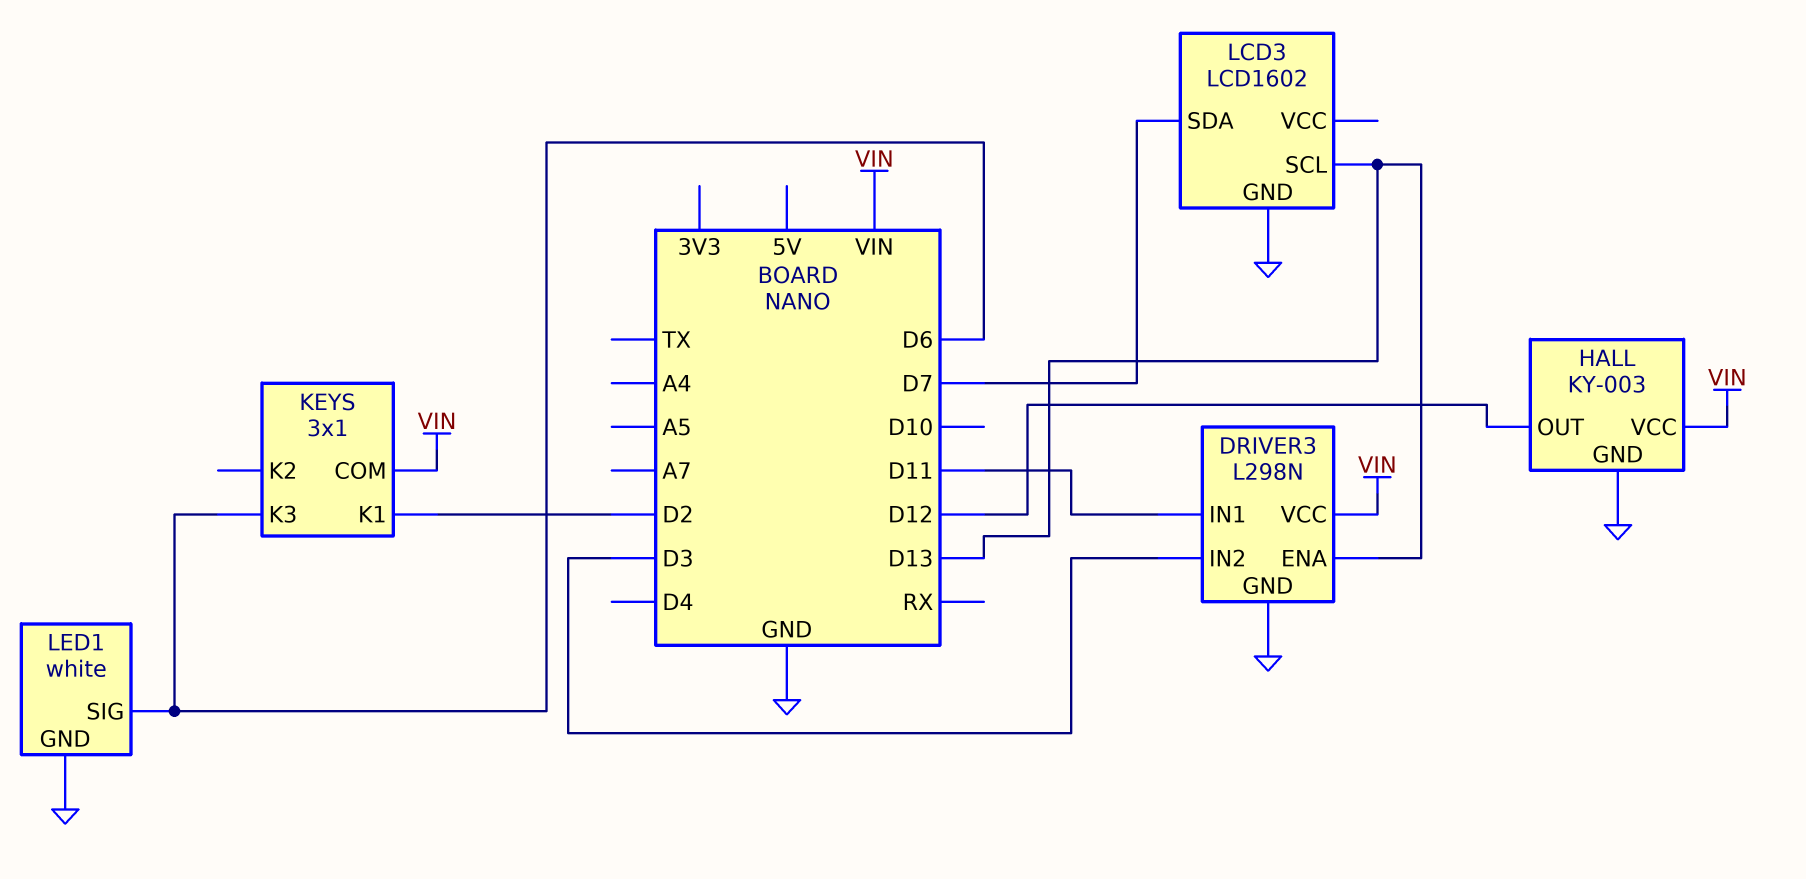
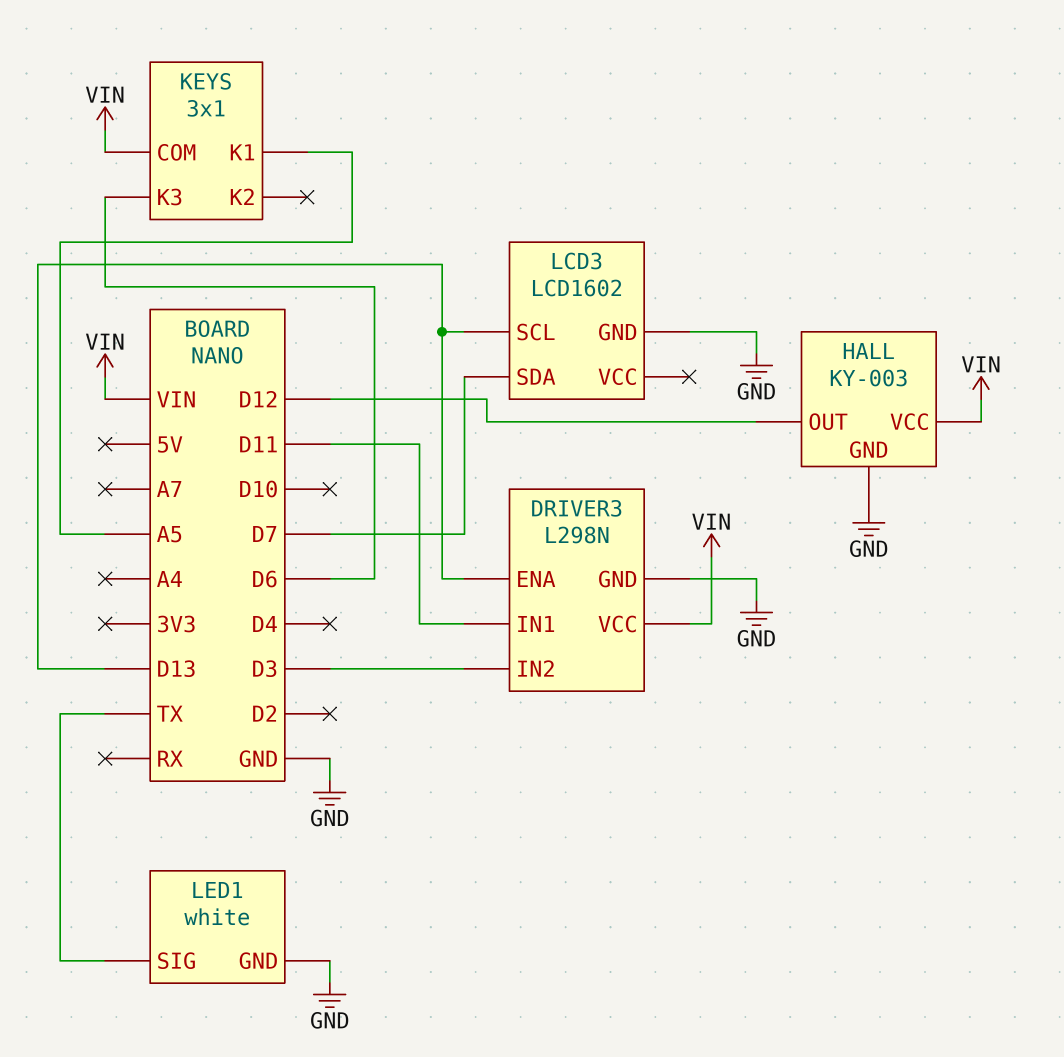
KEYS pin K1: D2 -> A5
LED1 pin SIG: D6 -> TX

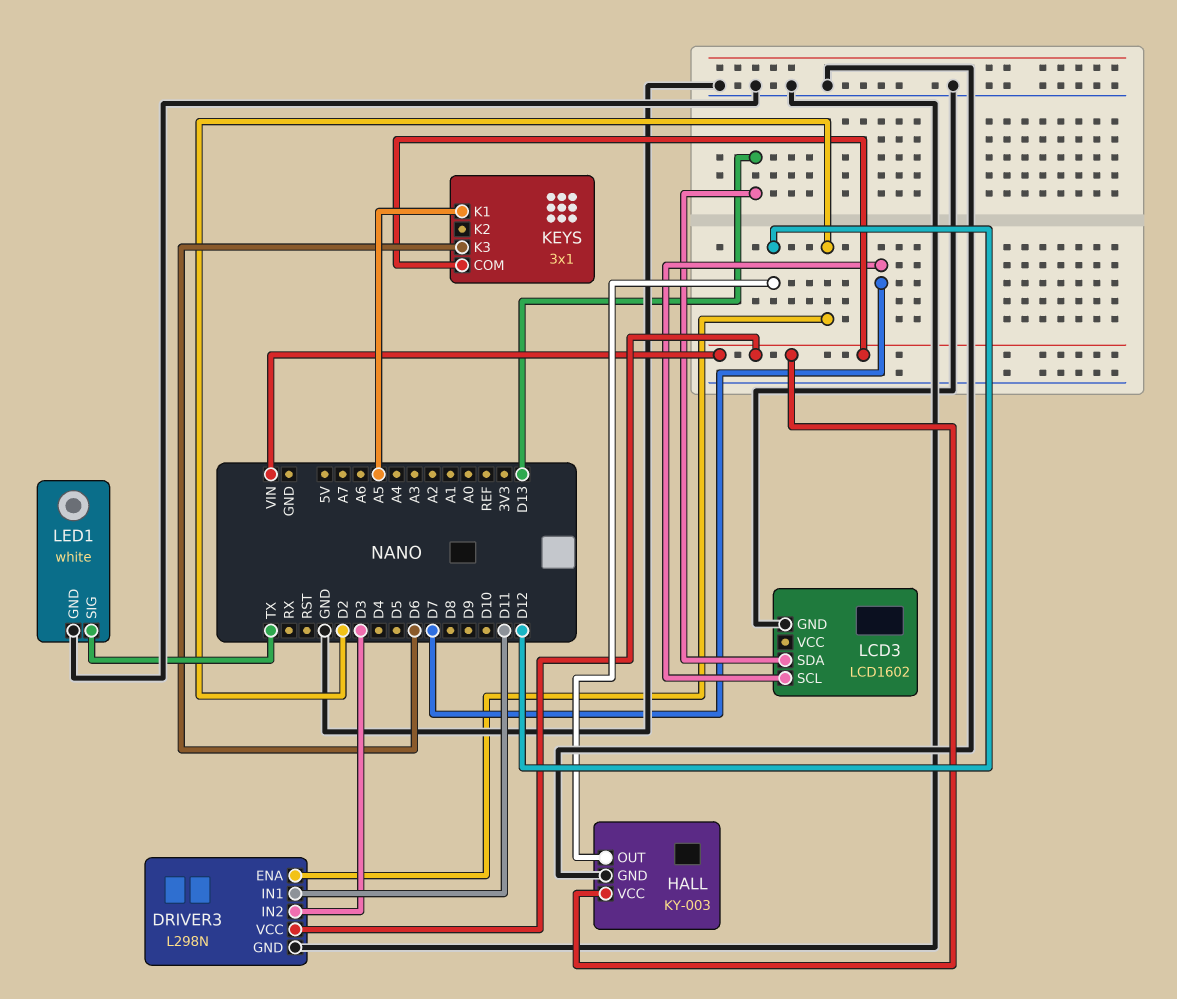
DRIVER3 pin ENA: D13 -> D2
LCD3 pin SCL: D13 -> D7
LCD3 pin SDA: D7 -> D13

